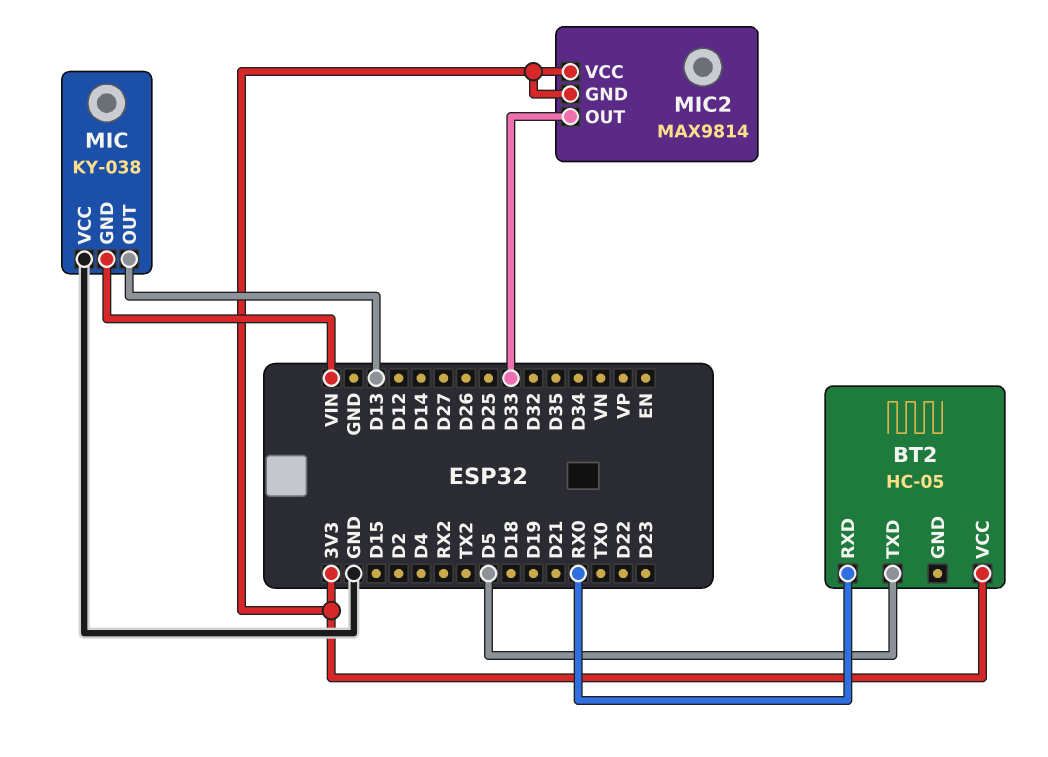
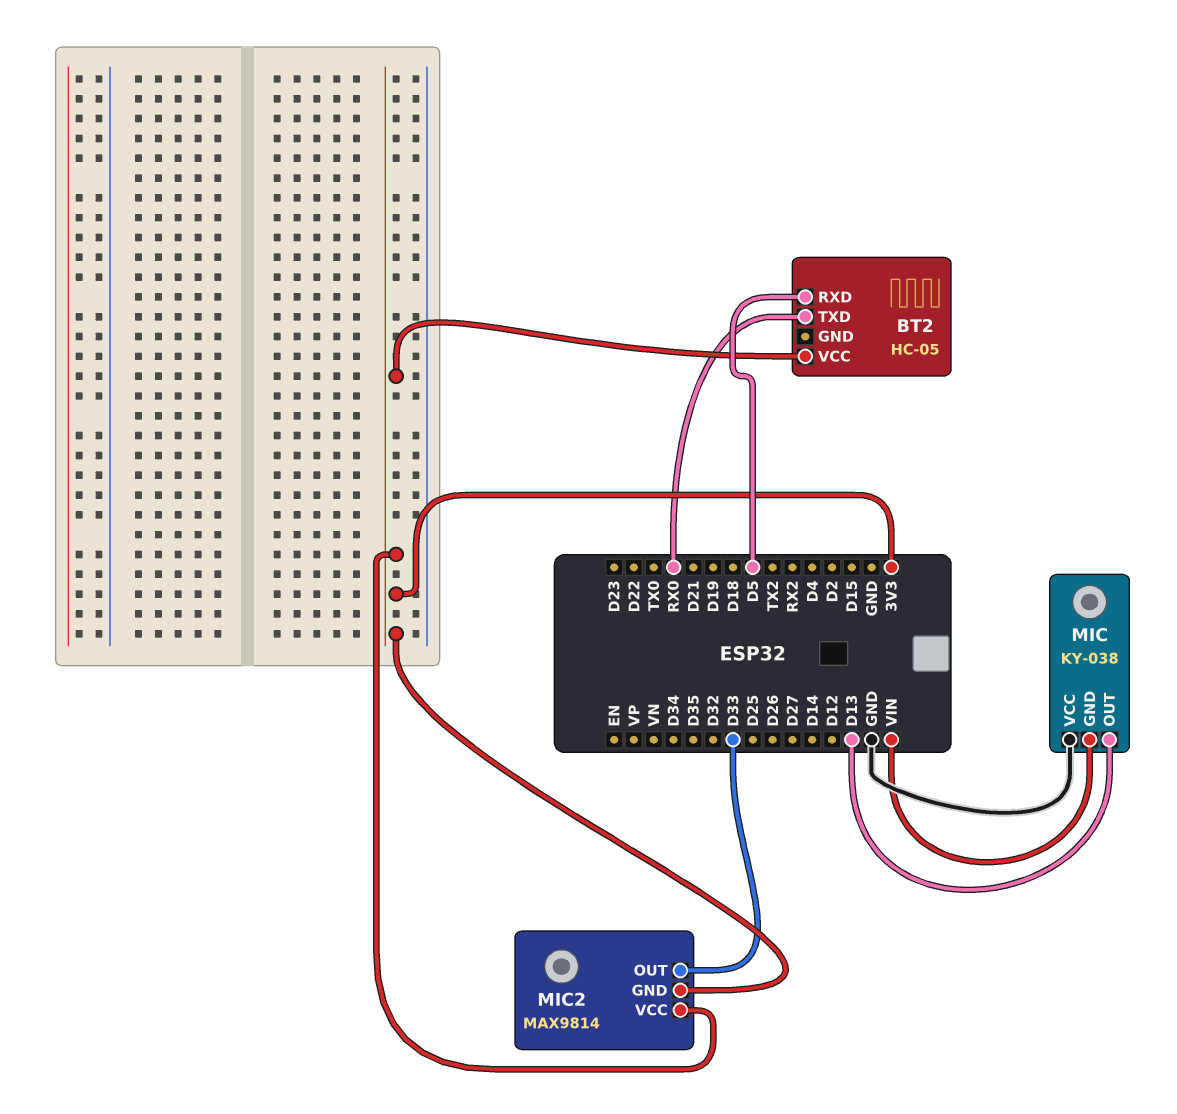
BT2 pin RXD: RX0 -> D5
BT2 pin TXD: D5 -> RX0

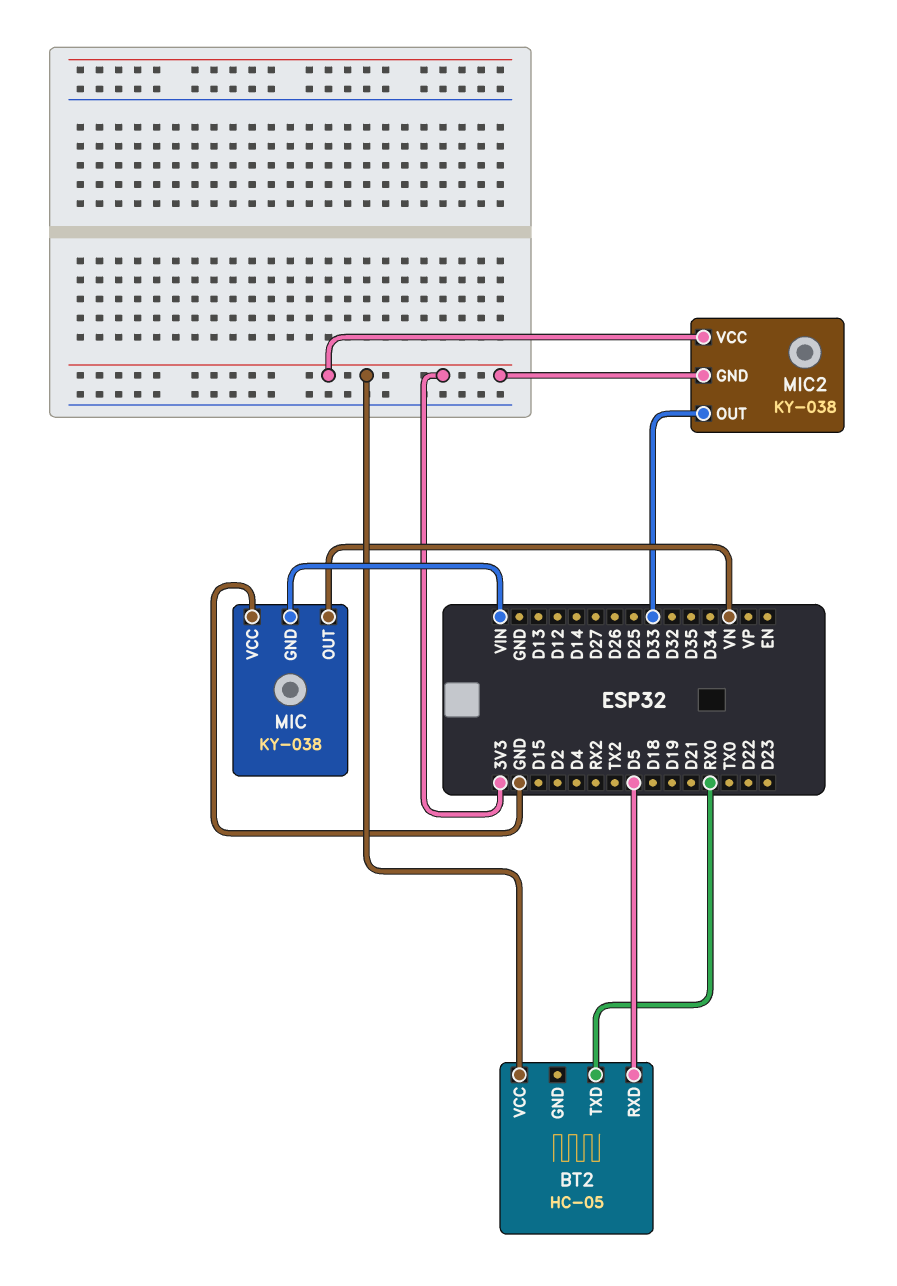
MIC pin OUT: D13 -> VN
MIC2: MAX9814 -> KY-038

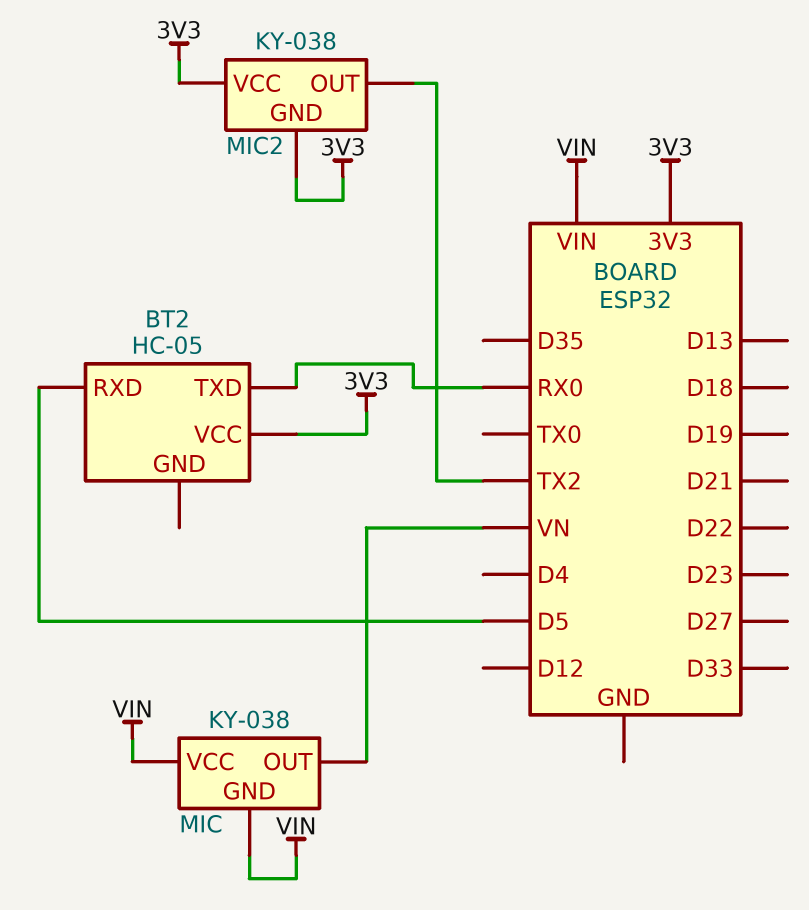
MIC pin VCC: GND -> VIN
MIC2 pin OUT: D33 -> TX2

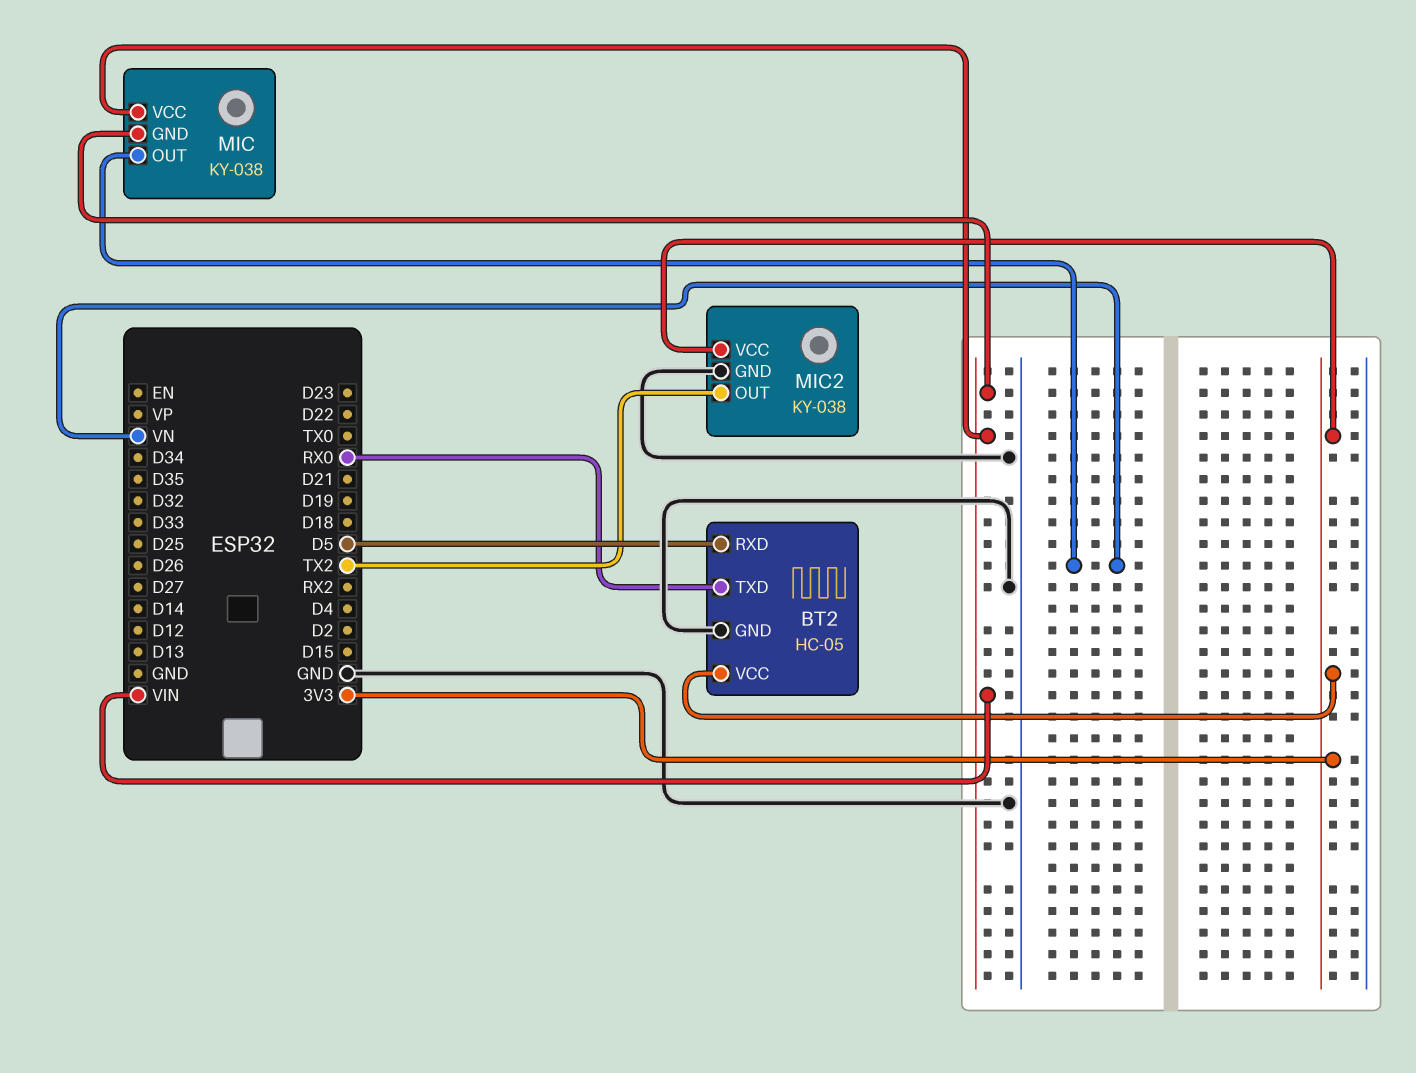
BT2 pin GND: none -> GND
MIC2 pin GND: 3V3 -> GND

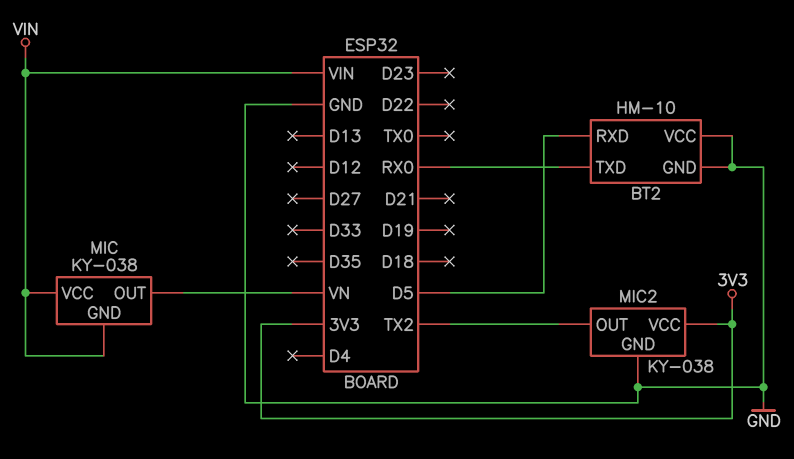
BT2: HC-05 -> HM-10
BT2 pin VCC: 3V3 -> GND

